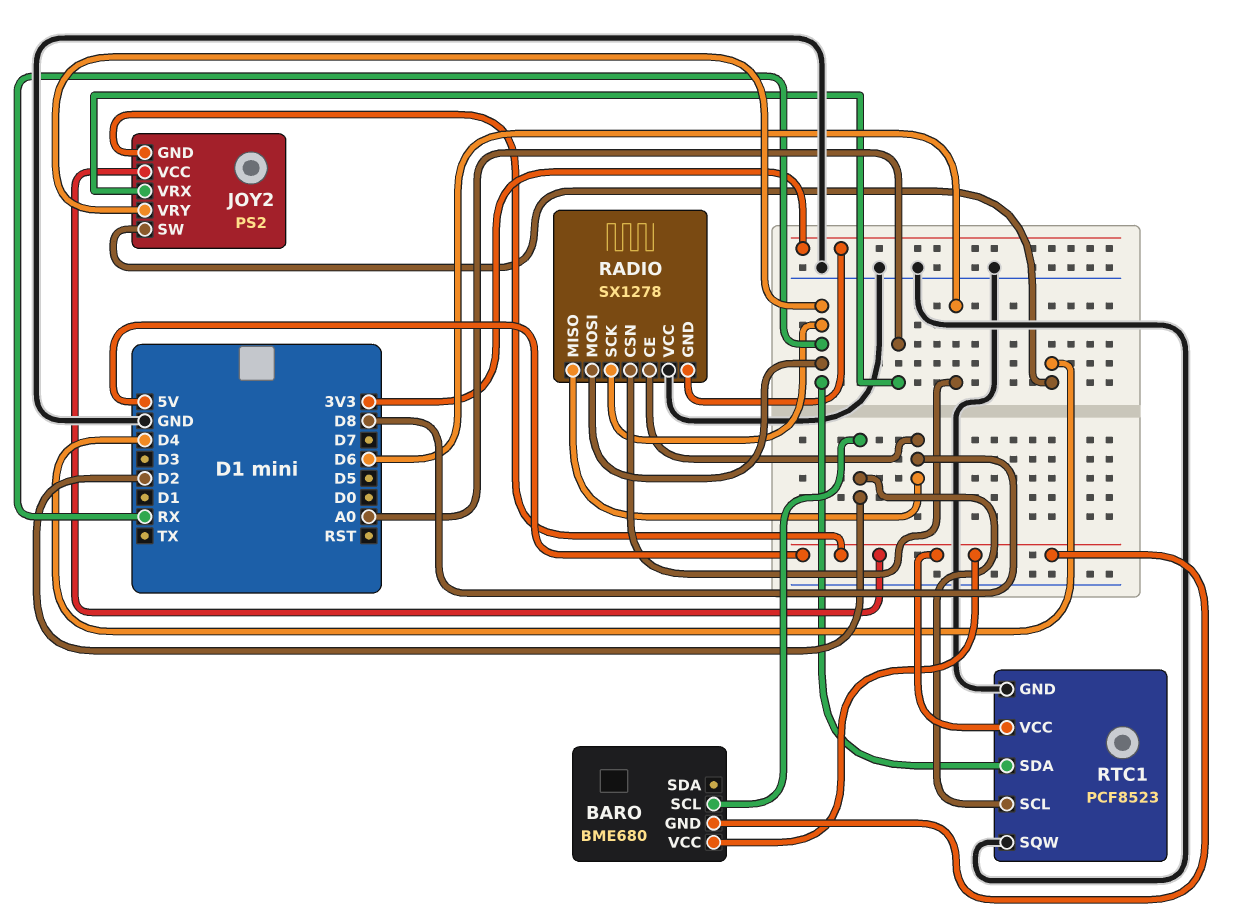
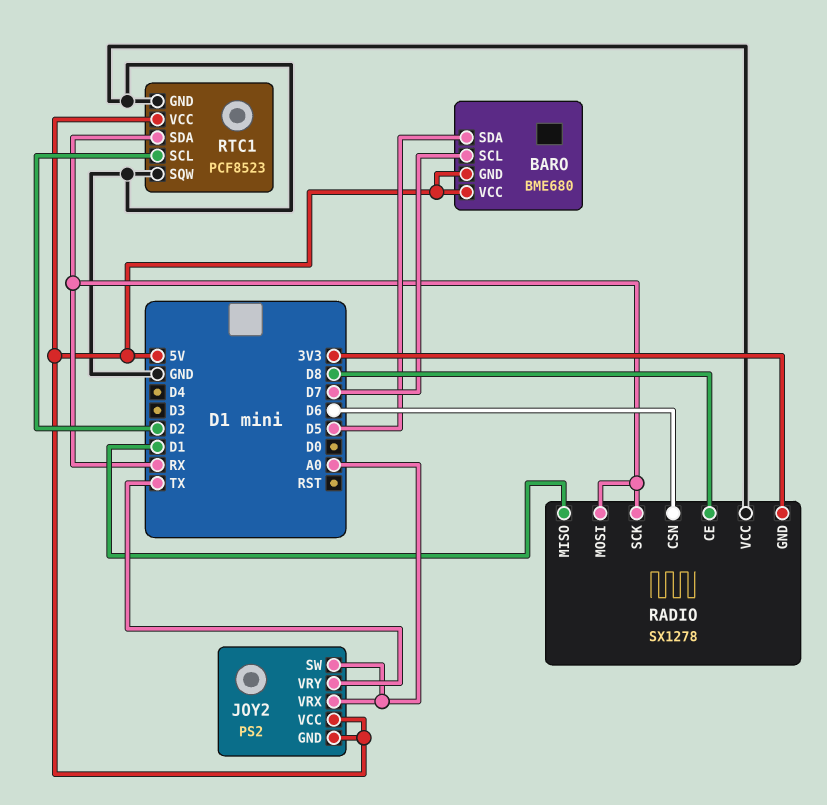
BARO pin SCL: D2 -> D7
BARO pin SDA: none -> D5
JOY2 pin SW: D4 -> A0
JOY2 pin VRY: RX -> TX
RADIO pin MISO: D8 -> D1

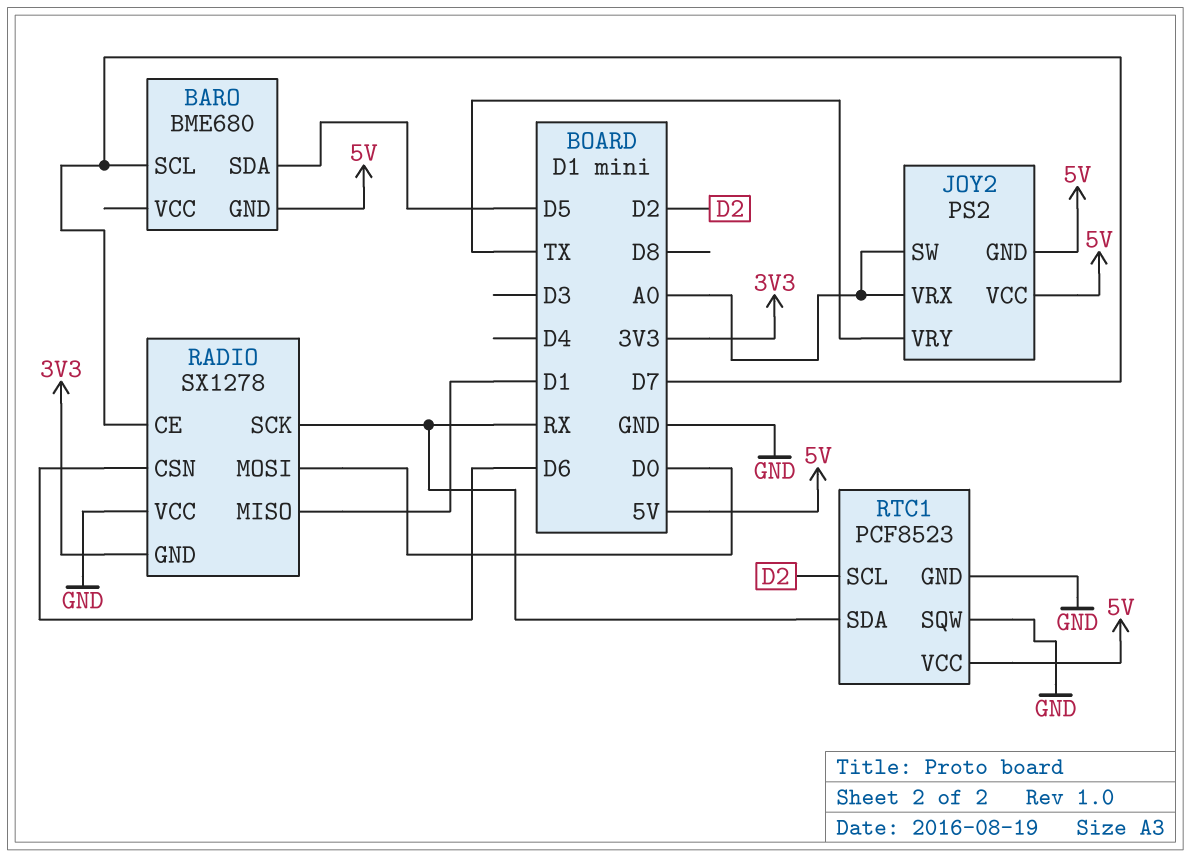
BARO pin VCC: 5V -> none
RADIO pin CE: D8 -> D7
RADIO pin MOSI: RX -> D0

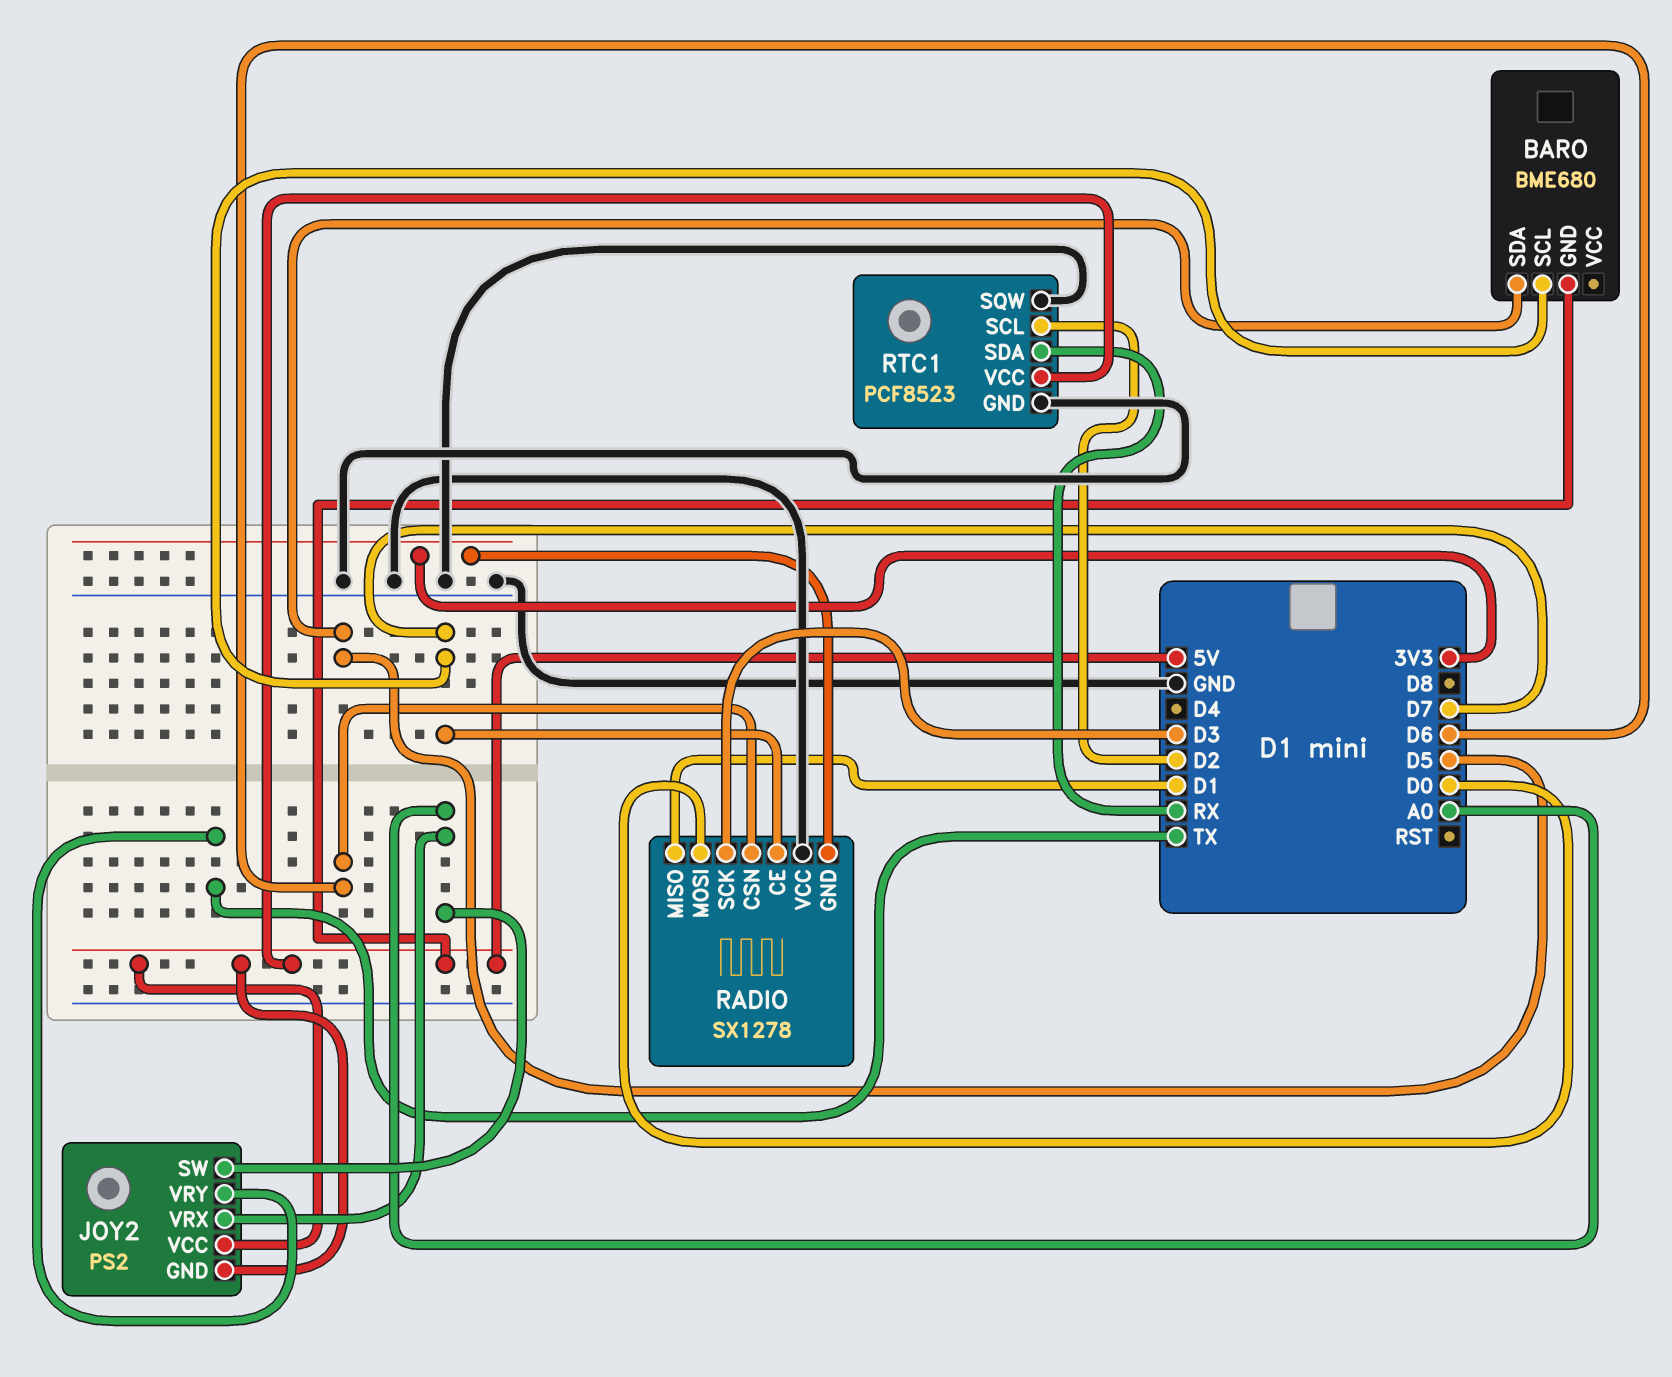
RADIO pin SCK: RX -> D3

